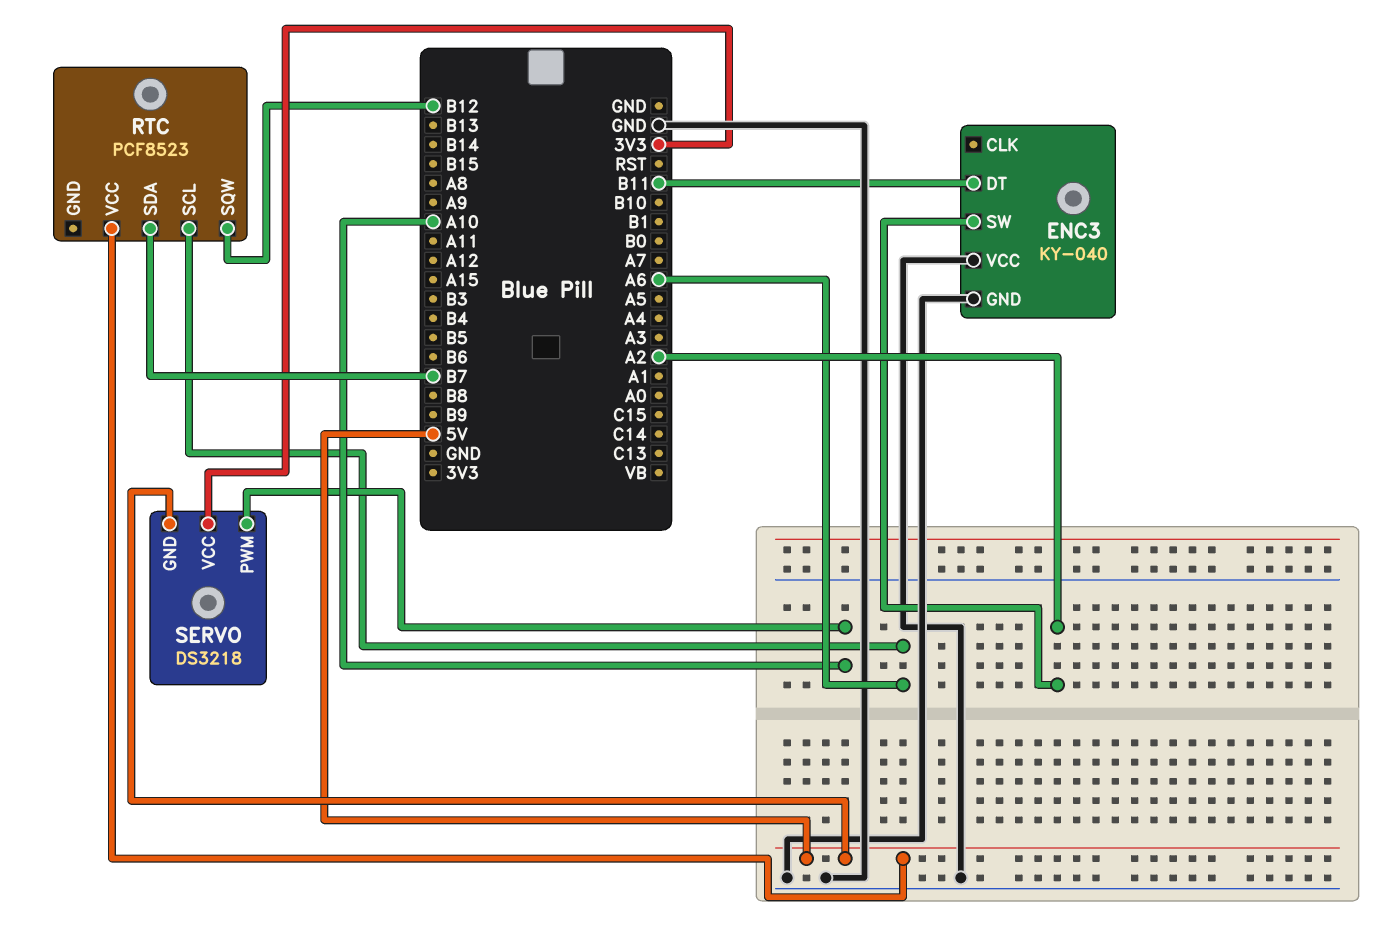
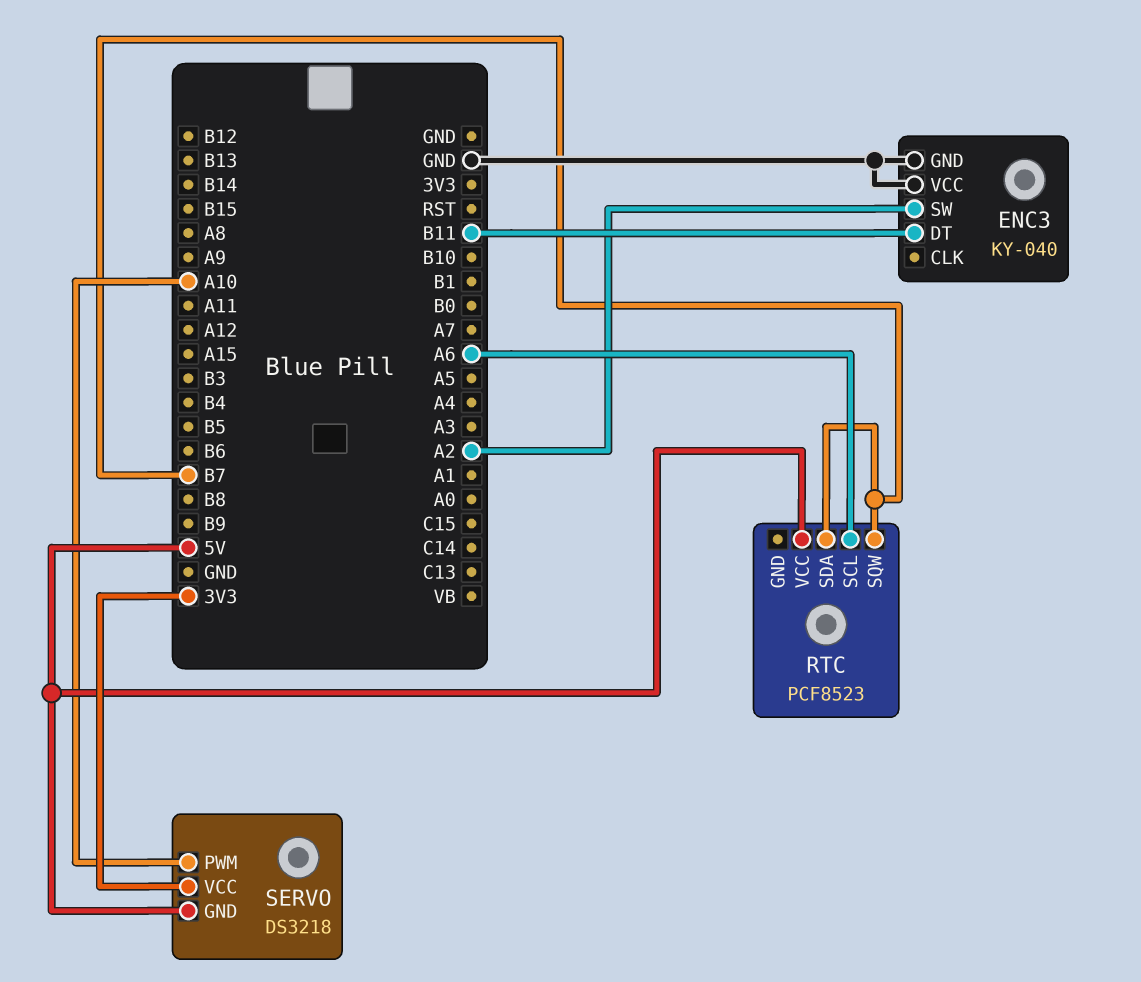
RTC pin SQW: B12 -> B7

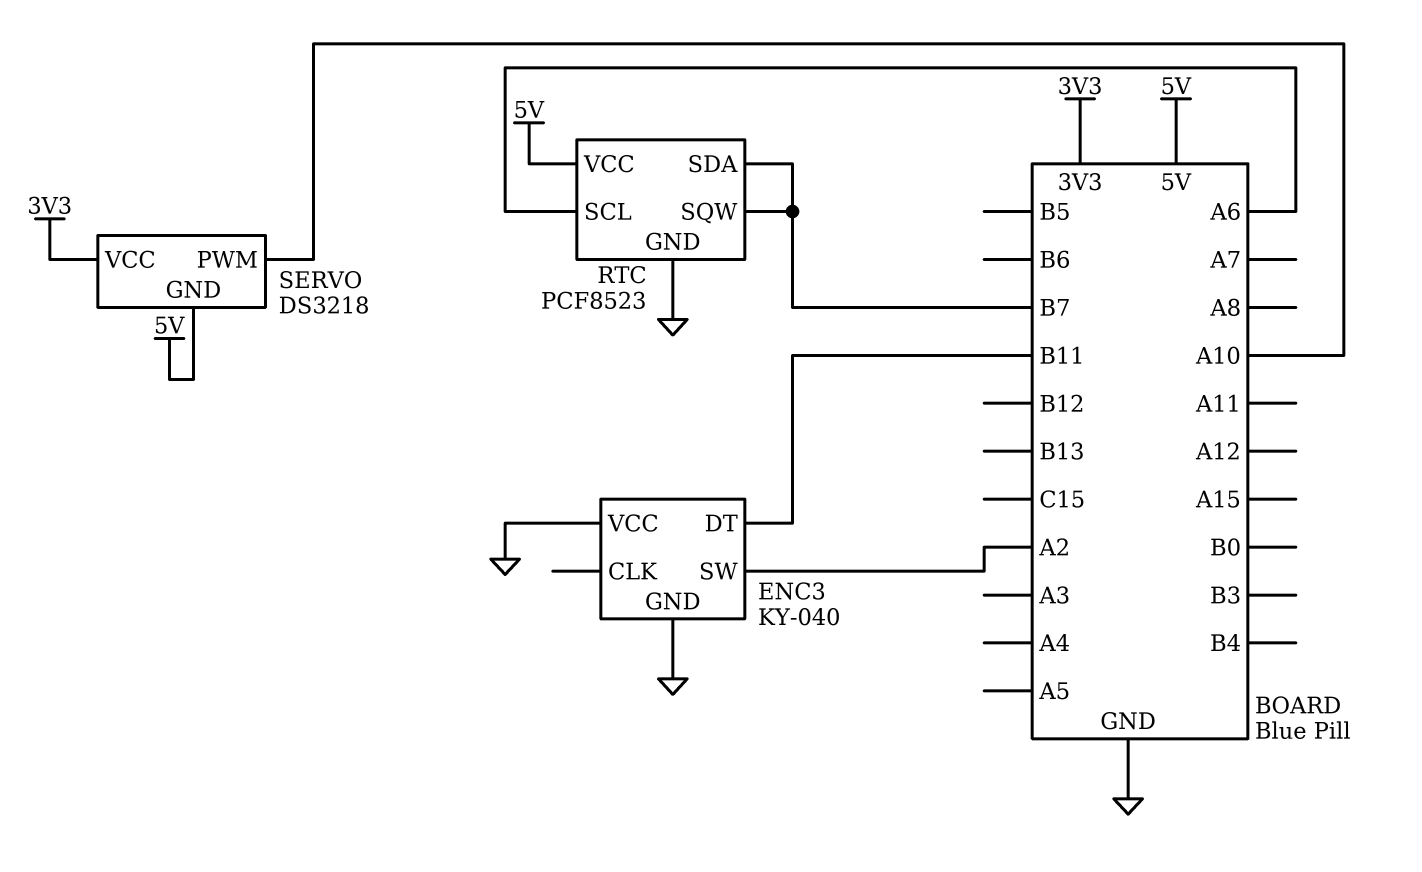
RTC pin GND: none -> GND

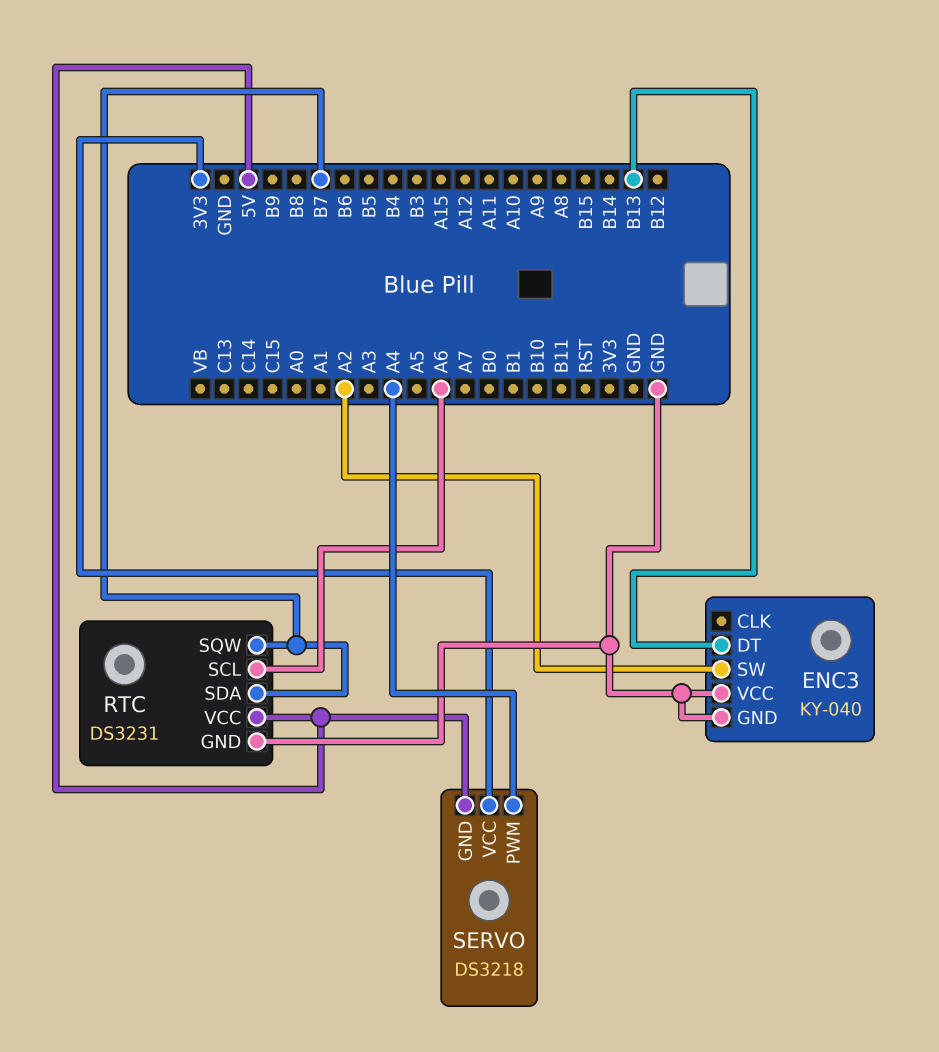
ENC3 pin DT: B11 -> B13
RTC: PCF8523 -> DS3231
SERVO pin PWM: A10 -> A4

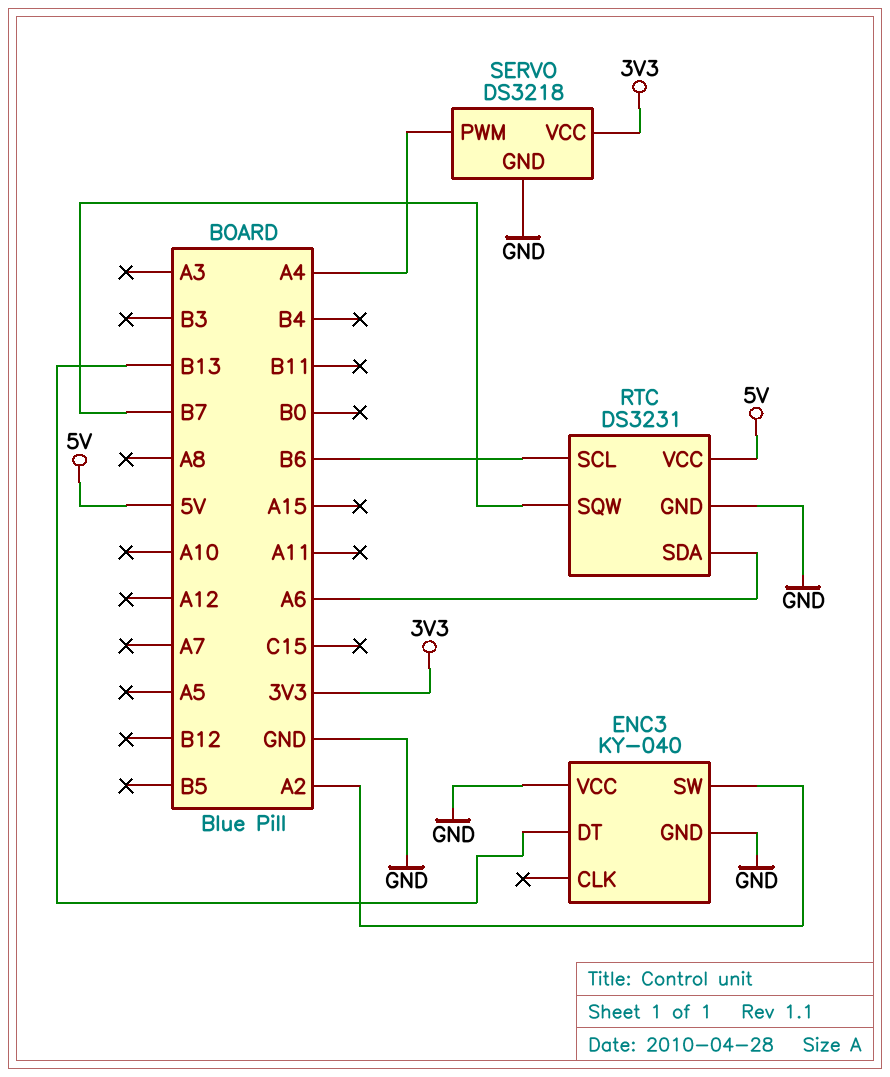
RTC pin SCL: A6 -> B6
RTC pin SDA: B7 -> A6
SERVO pin GND: 5V -> GND

